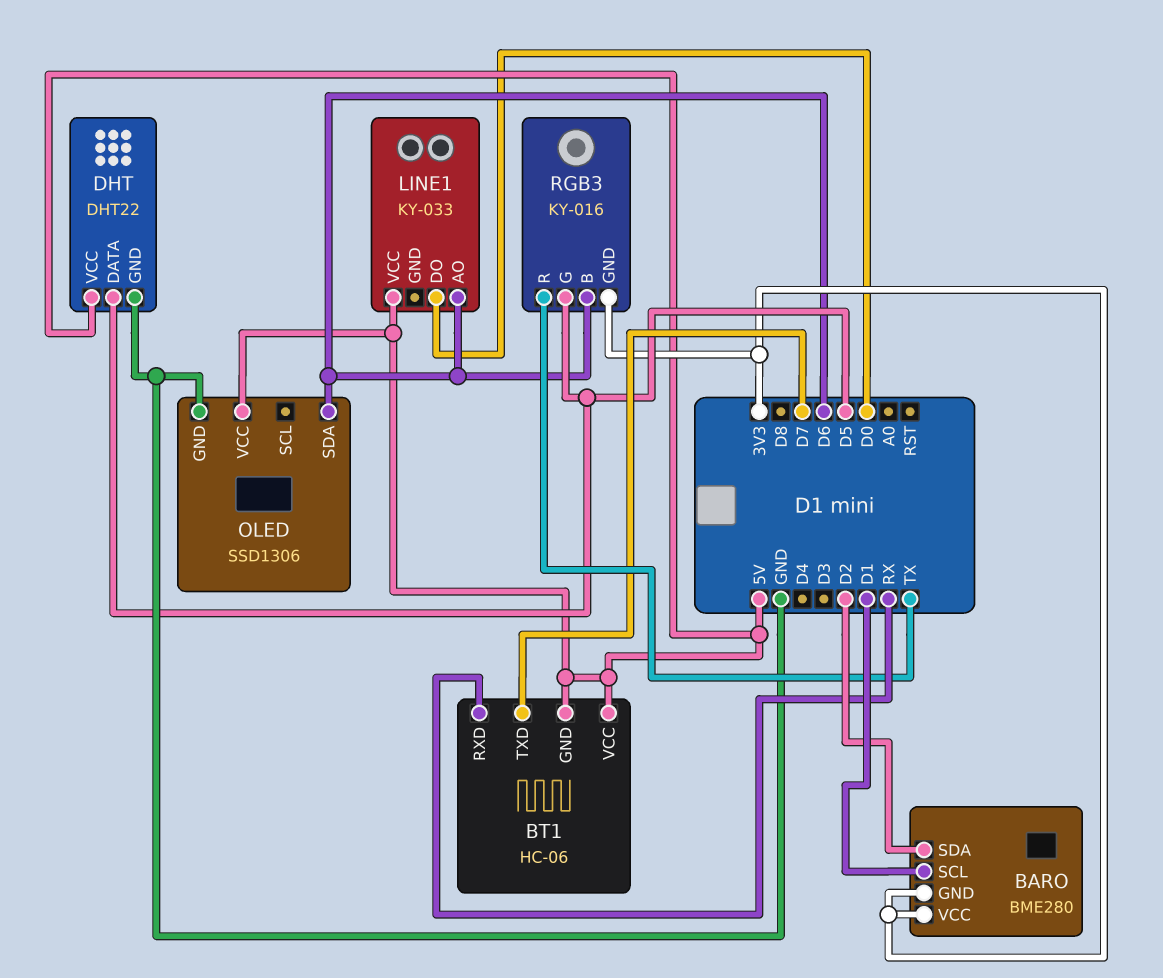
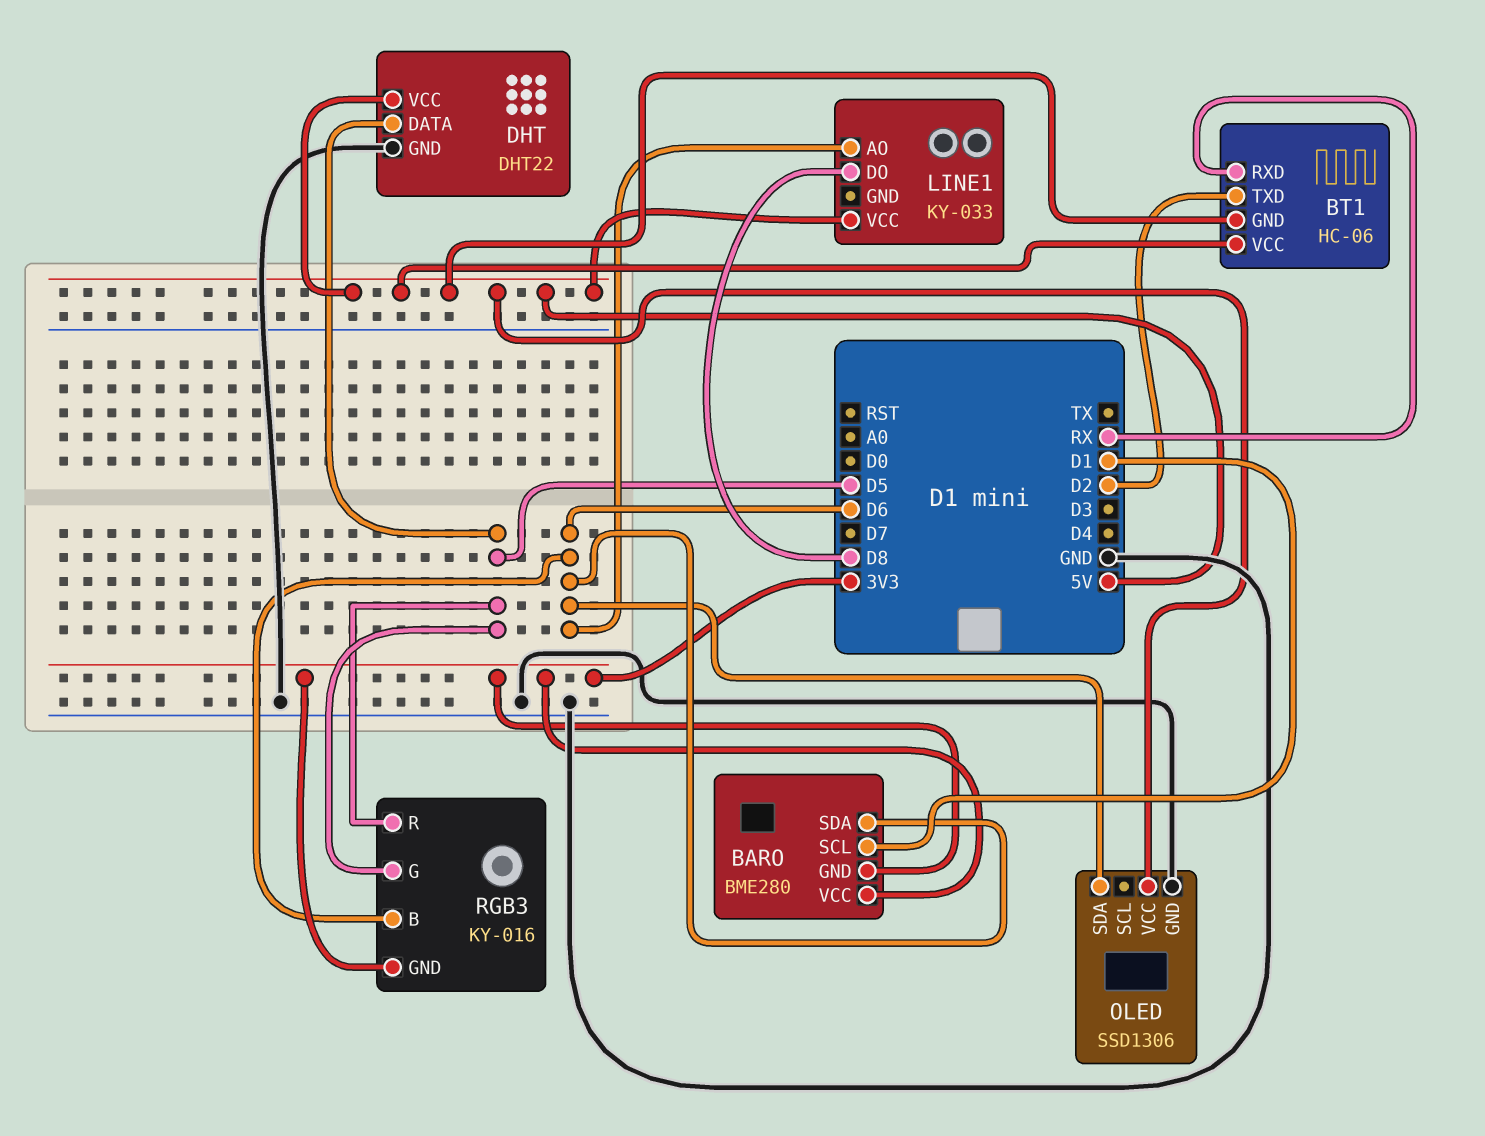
BARO pin SDA: D2 -> D6
BT1 pin TXD: D7 -> D2
LINE1 pin DO: D0 -> D8
RGB3 pin R: TX -> D5

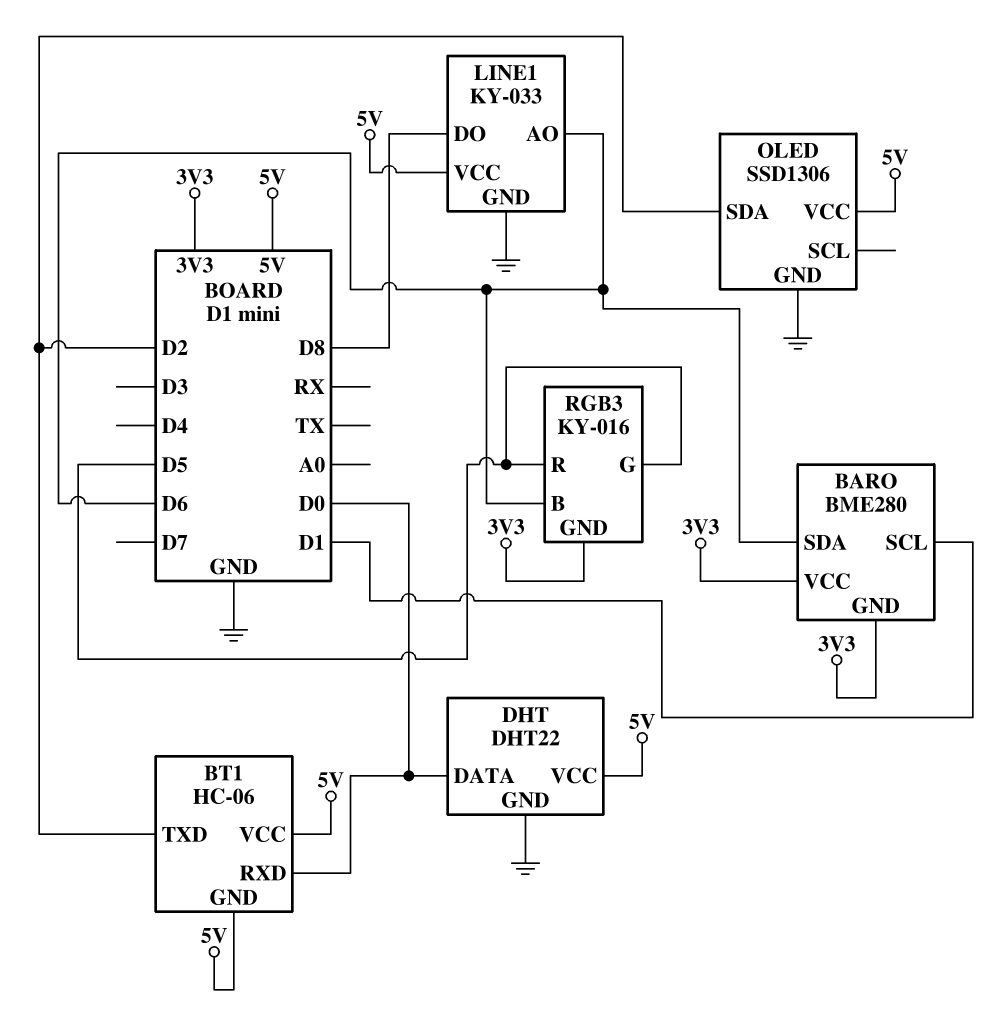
BT1 pin RXD: RX -> D0
DHT pin DATA: D5 -> D0
LINE1 pin GND: none -> GND
OLED pin SDA: D6 -> D2

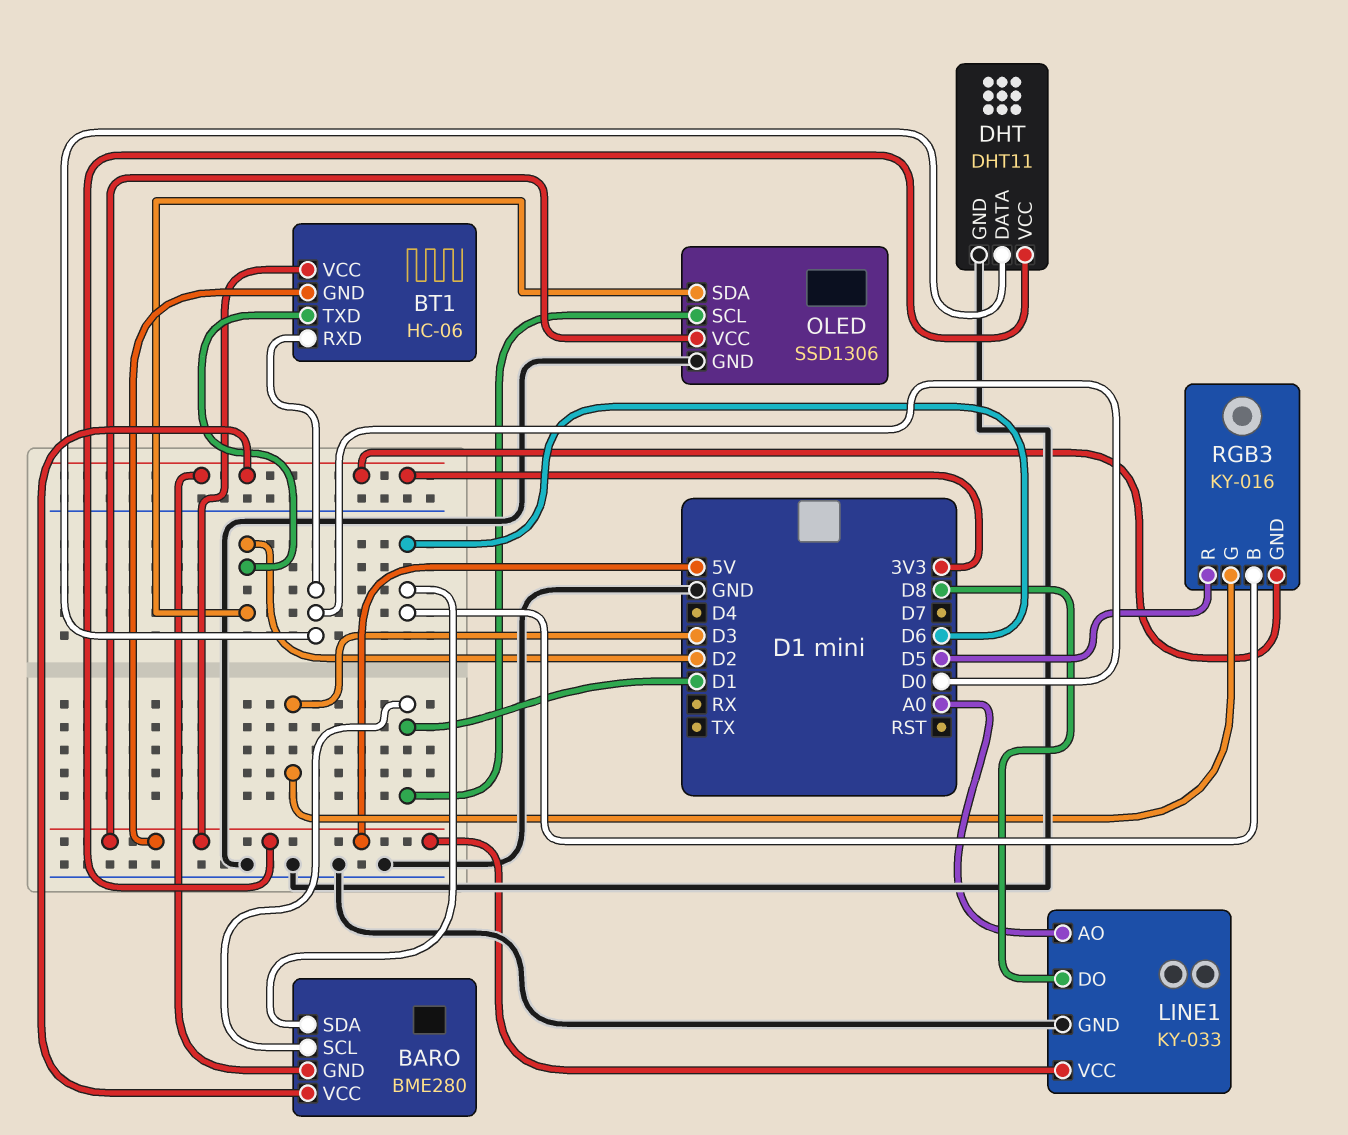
DHT: DHT22 -> DHT11
LINE1 pin AO: D6 -> A0
OLED pin SCL: none -> D1
RGB3 pin G: D5 -> D3

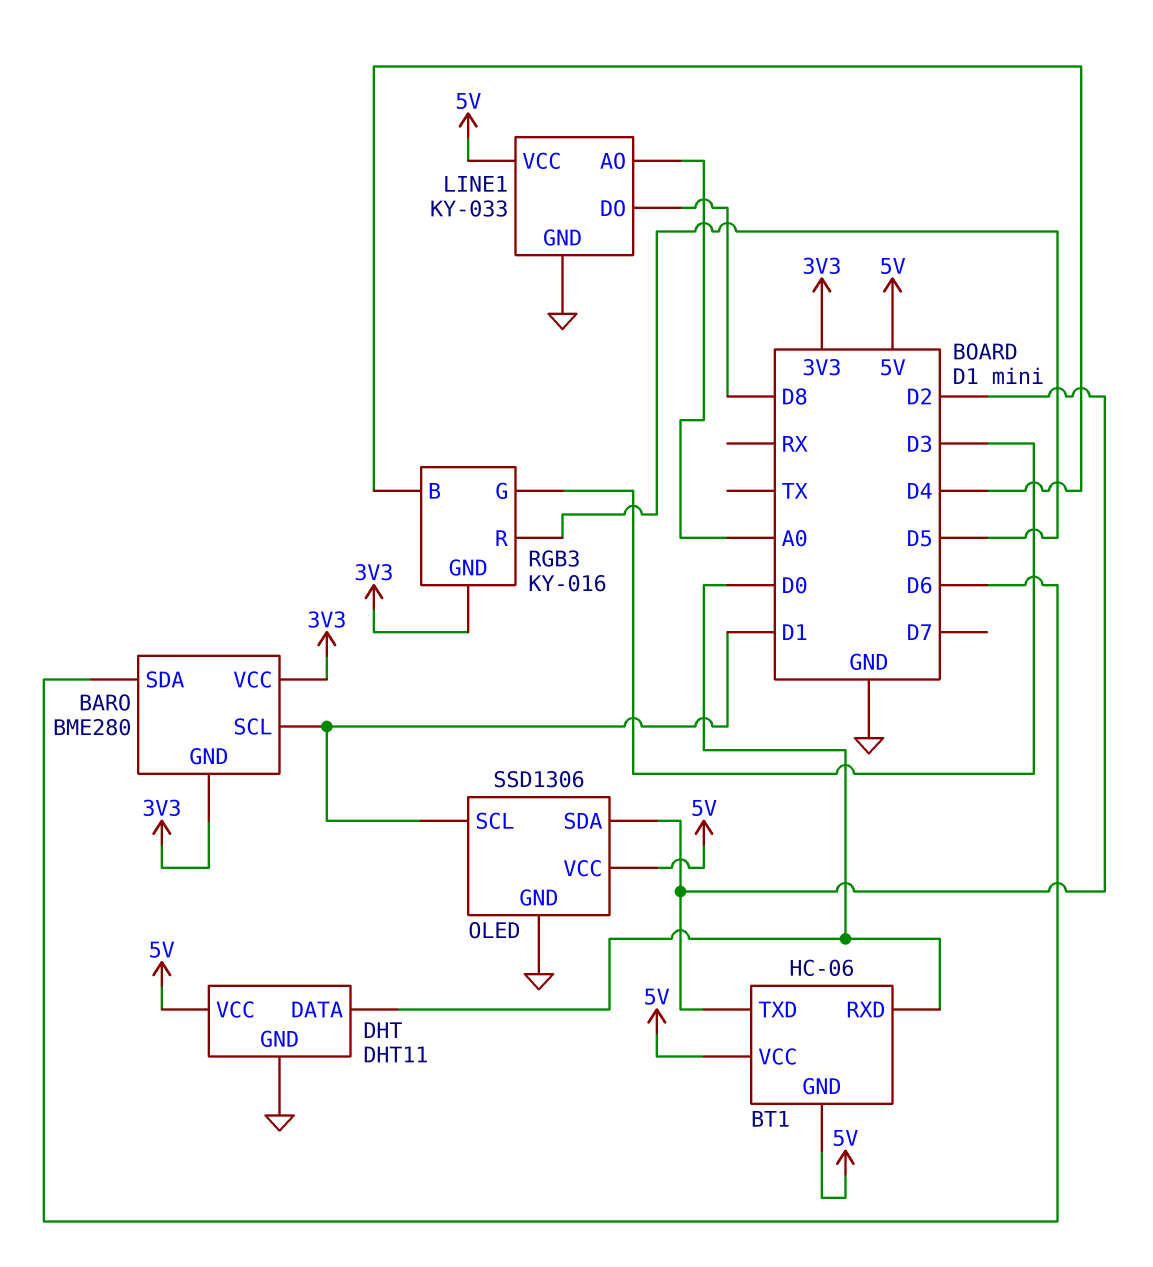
RGB3 pin B: D6 -> D4

